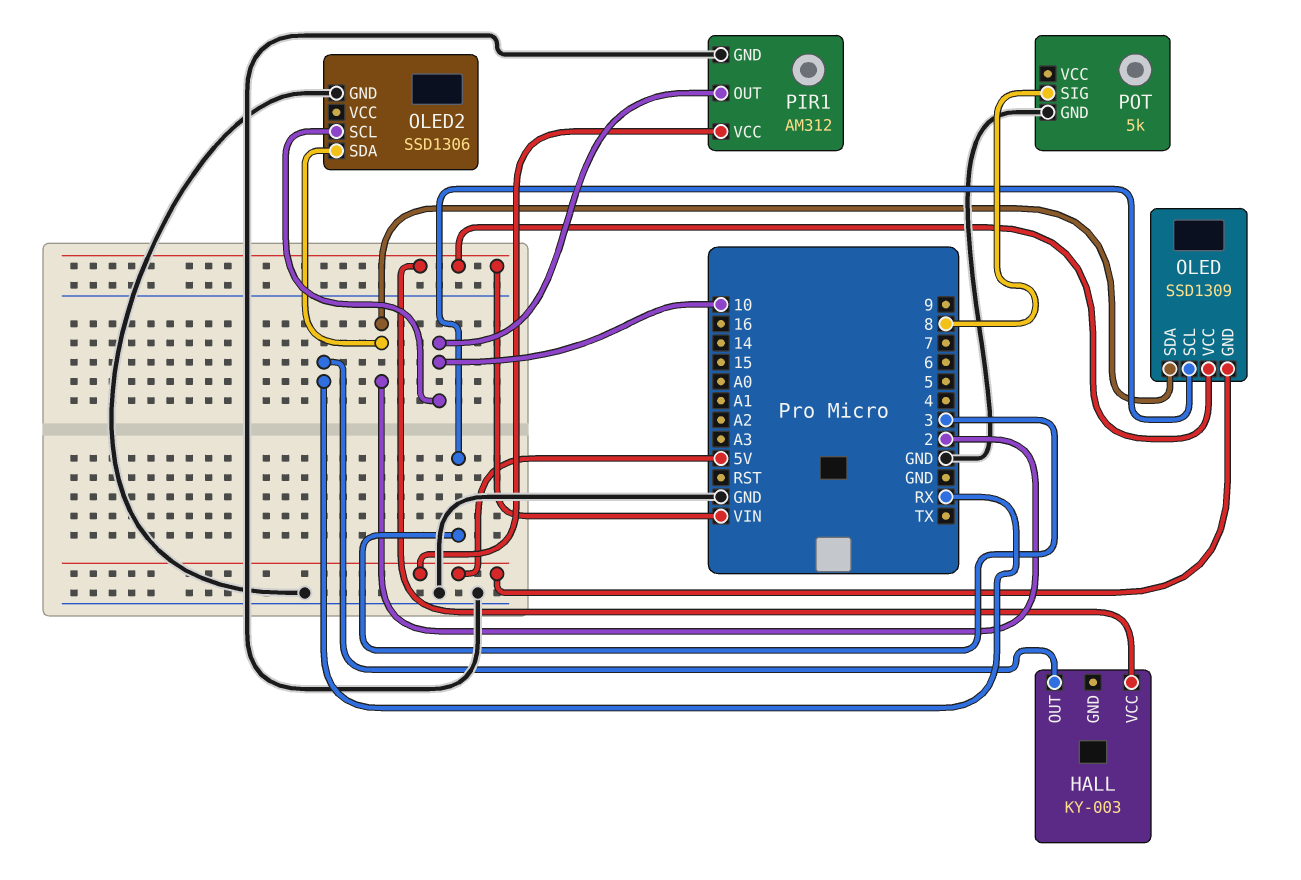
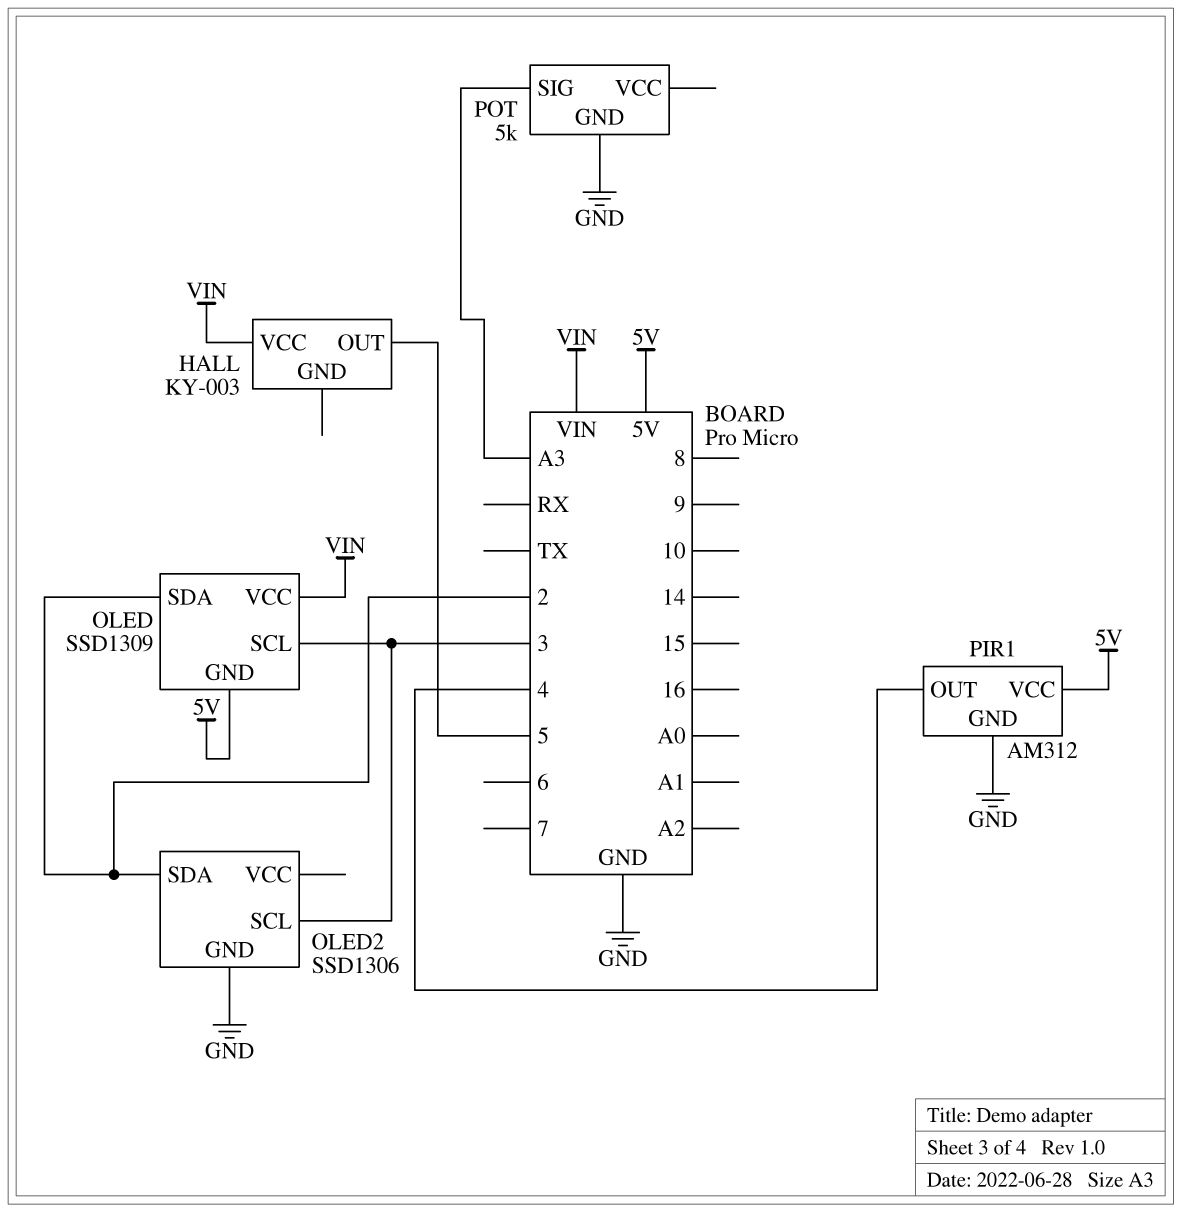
HALL pin OUT: RX -> 5
OLED2 pin SCL: 10 -> 3
PIR1 pin OUT: 10 -> 4
POT pin SIG: 8 -> A3

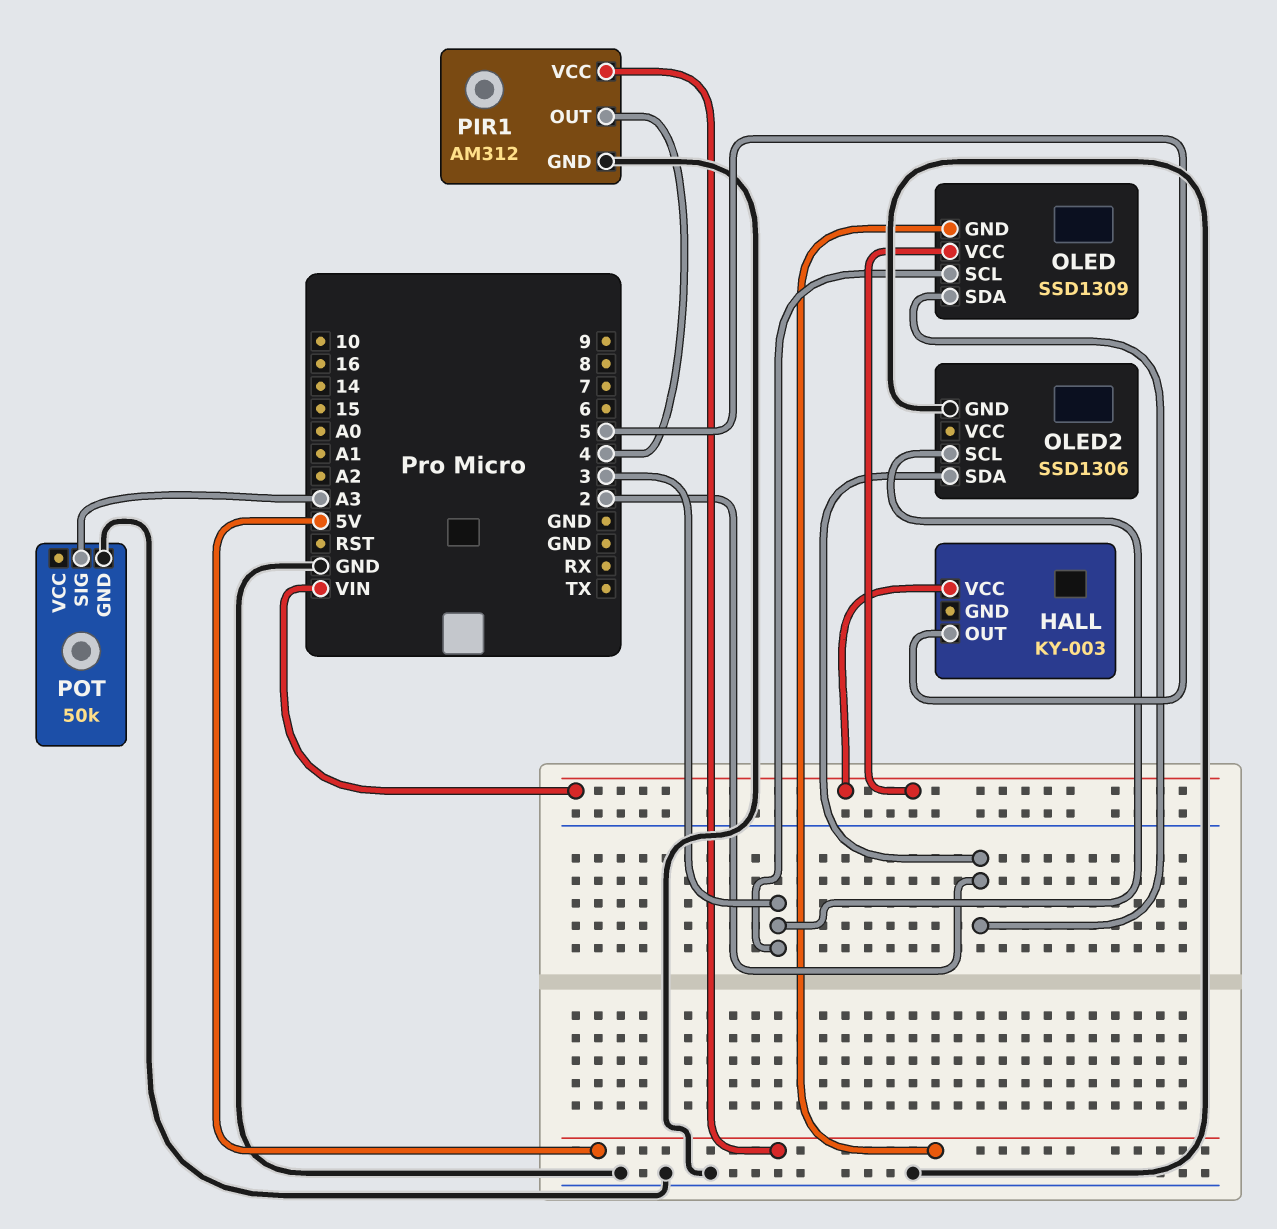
POT: 5k -> 50k

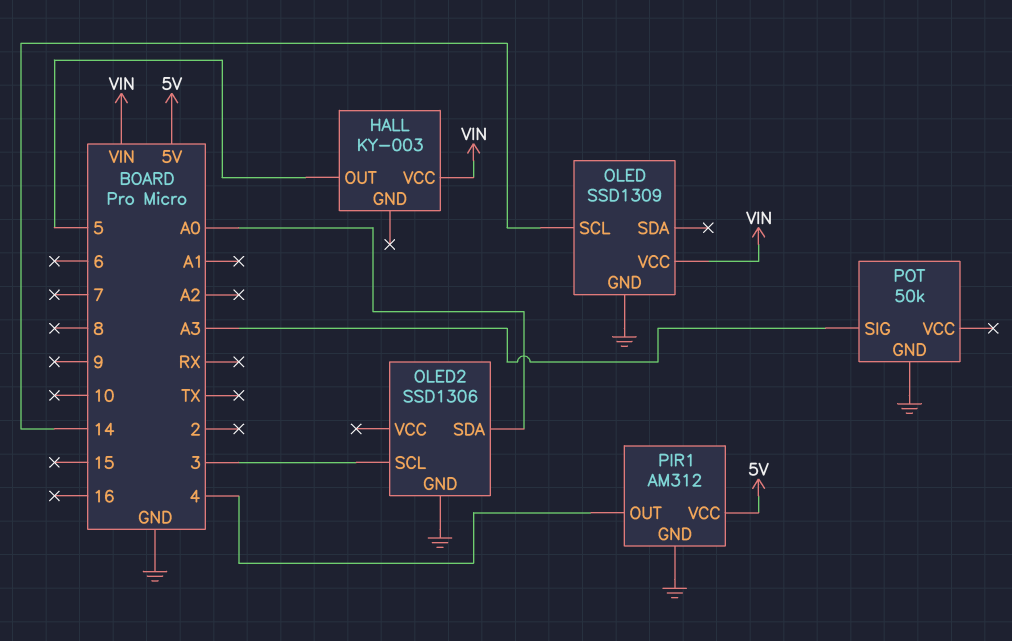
OLED pin GND: 5V -> GND
OLED pin SCL: 3 -> 14
OLED pin SDA: 2 -> none
OLED2 pin SDA: 2 -> A0

